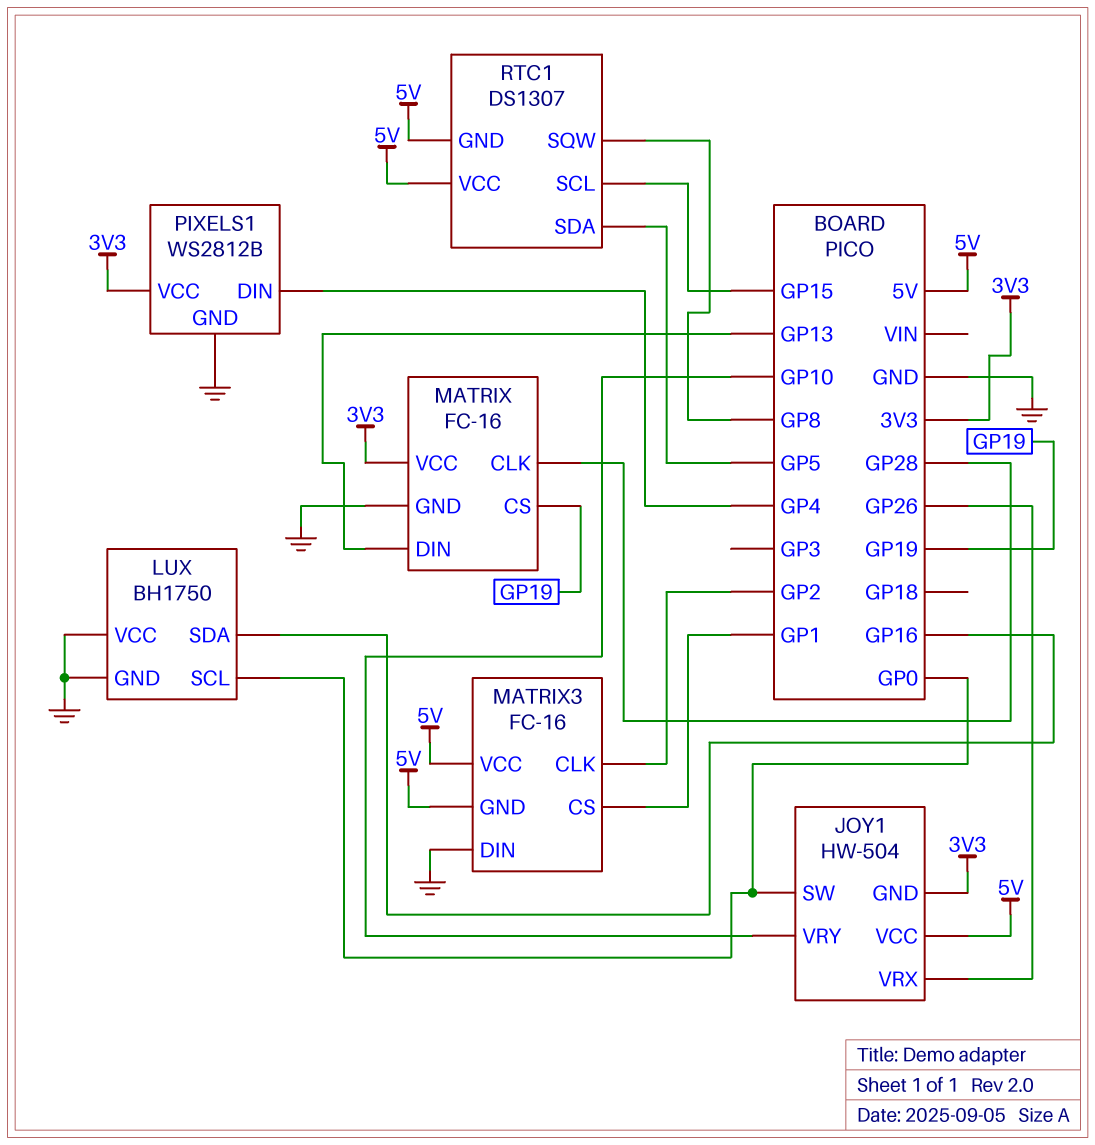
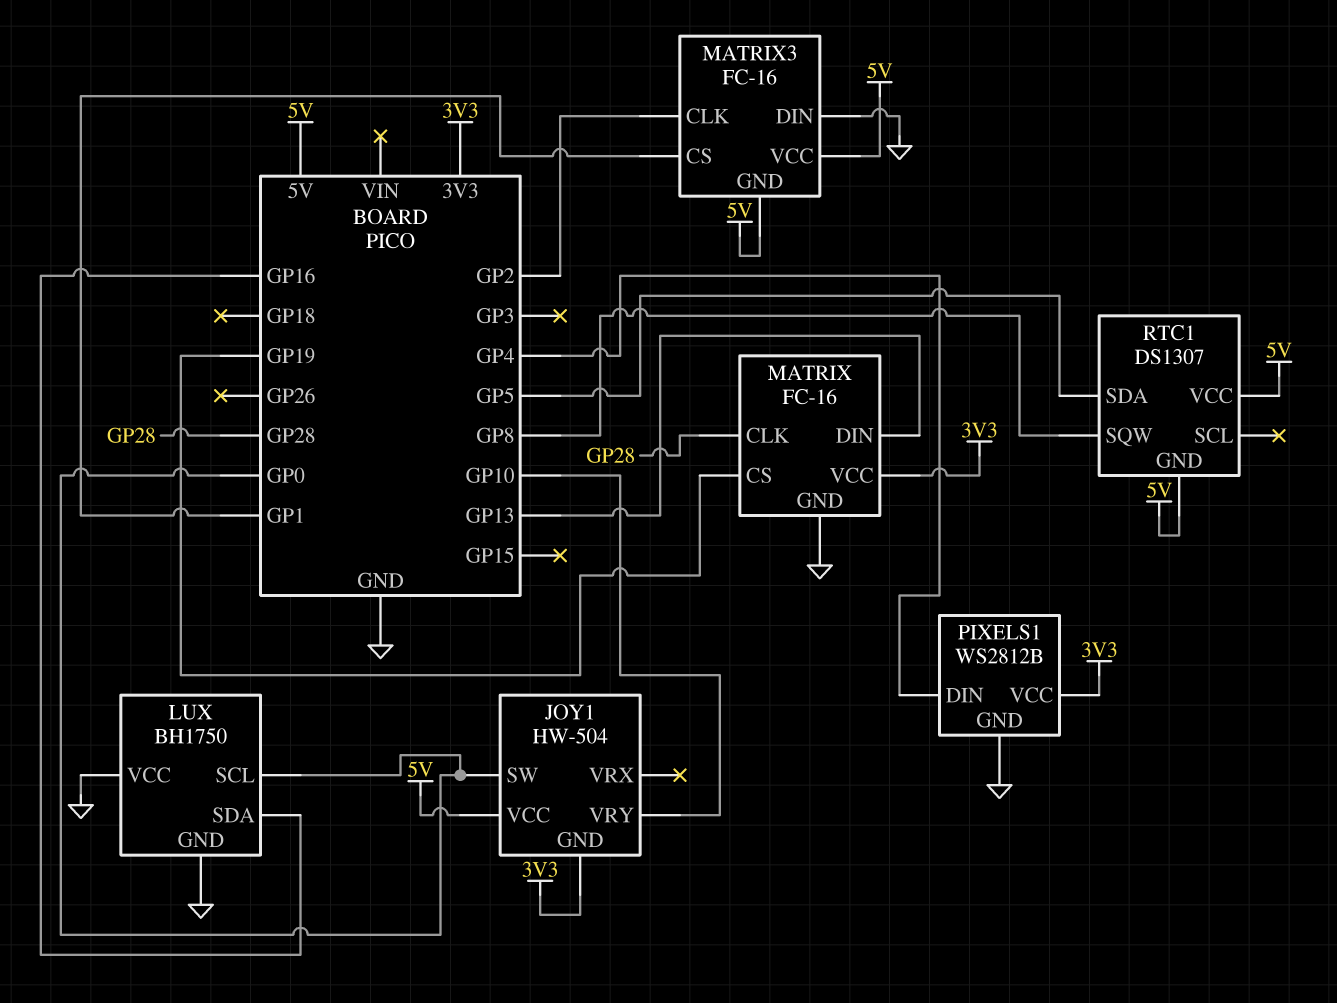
JOY1 pin VRX: GP26 -> none
RTC1 pin SCL: GP15 -> none

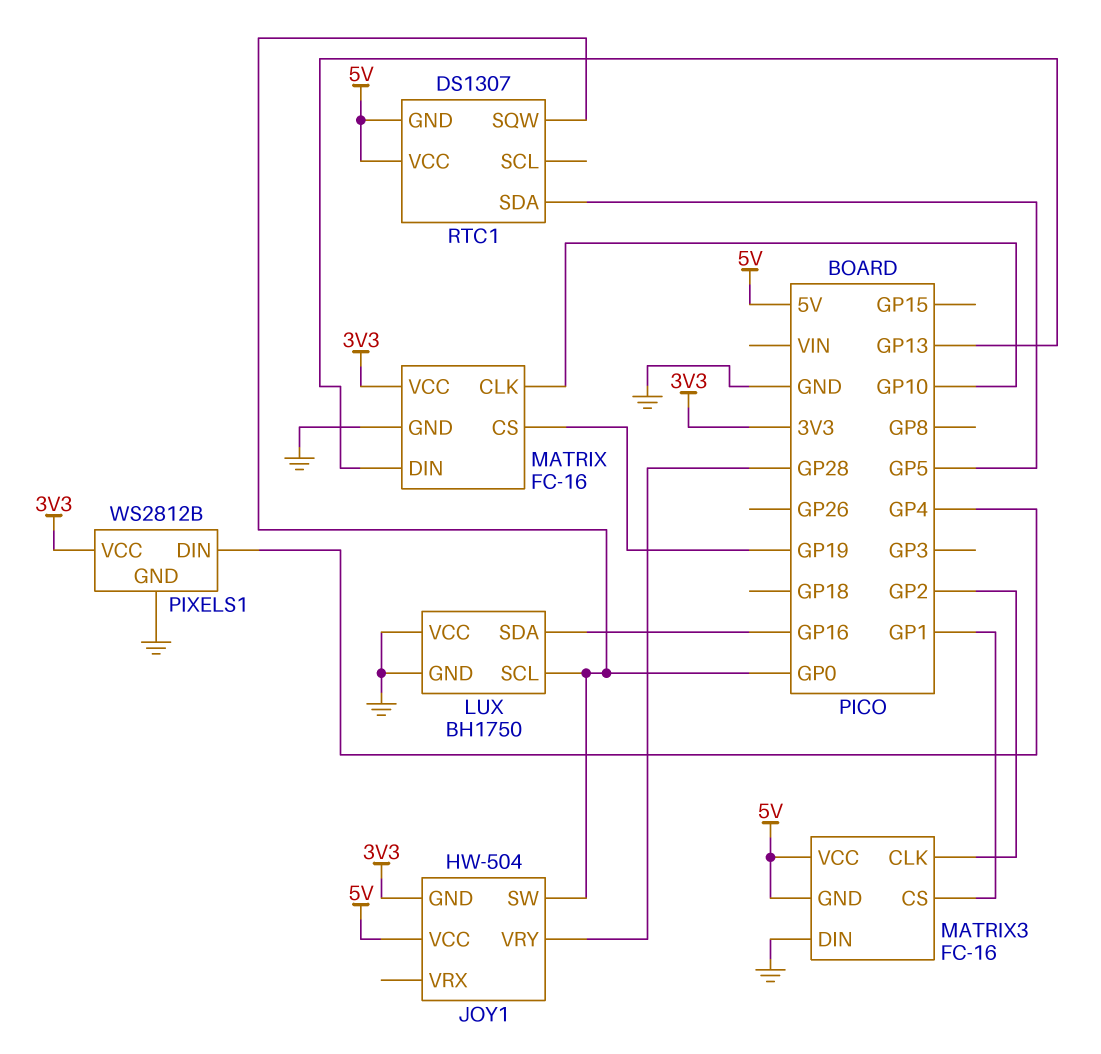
JOY1 pin VRY: GP10 -> GP28
MATRIX pin CLK: GP28 -> GP10
RTC1 pin SQW: GP8 -> GP0

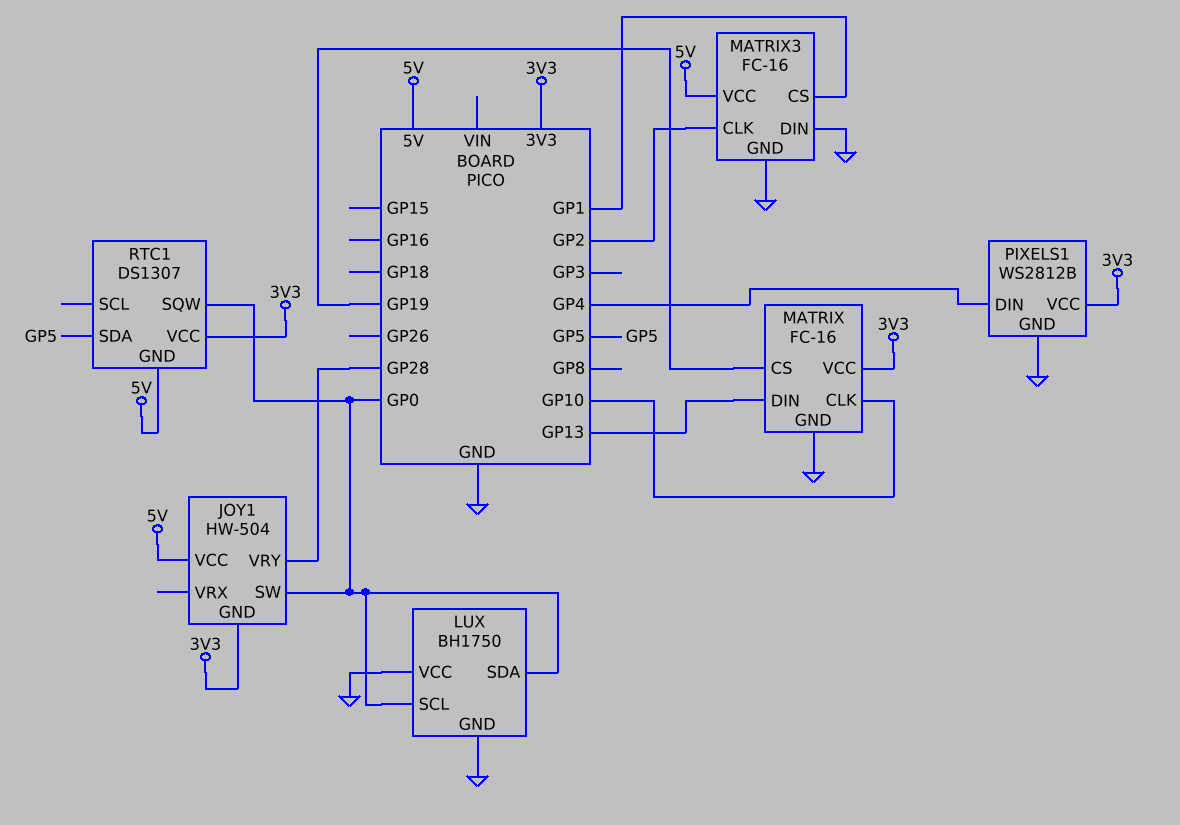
LUX pin SDA: GP16 -> GP0
MATRIX3 pin GND: 5V -> GND
RTC1 pin VCC: 5V -> 3V3

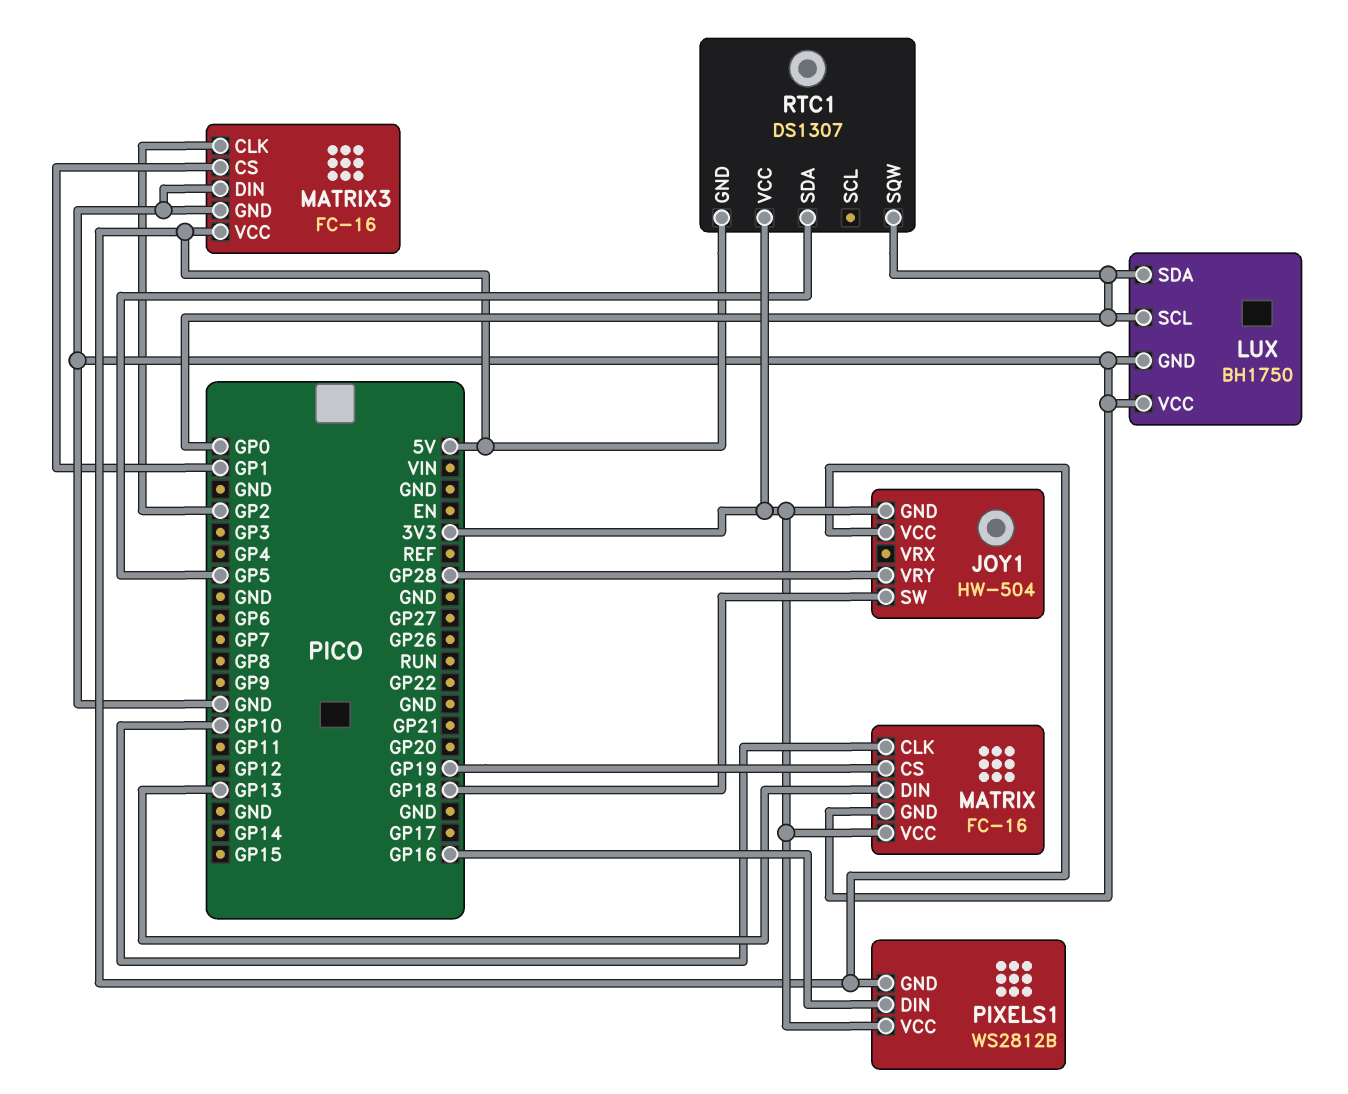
JOY1 pin SW: GP0 -> GP18
PIXELS1 pin DIN: GP4 -> GP16
PIXELS1 pin GND: GND -> 5V

